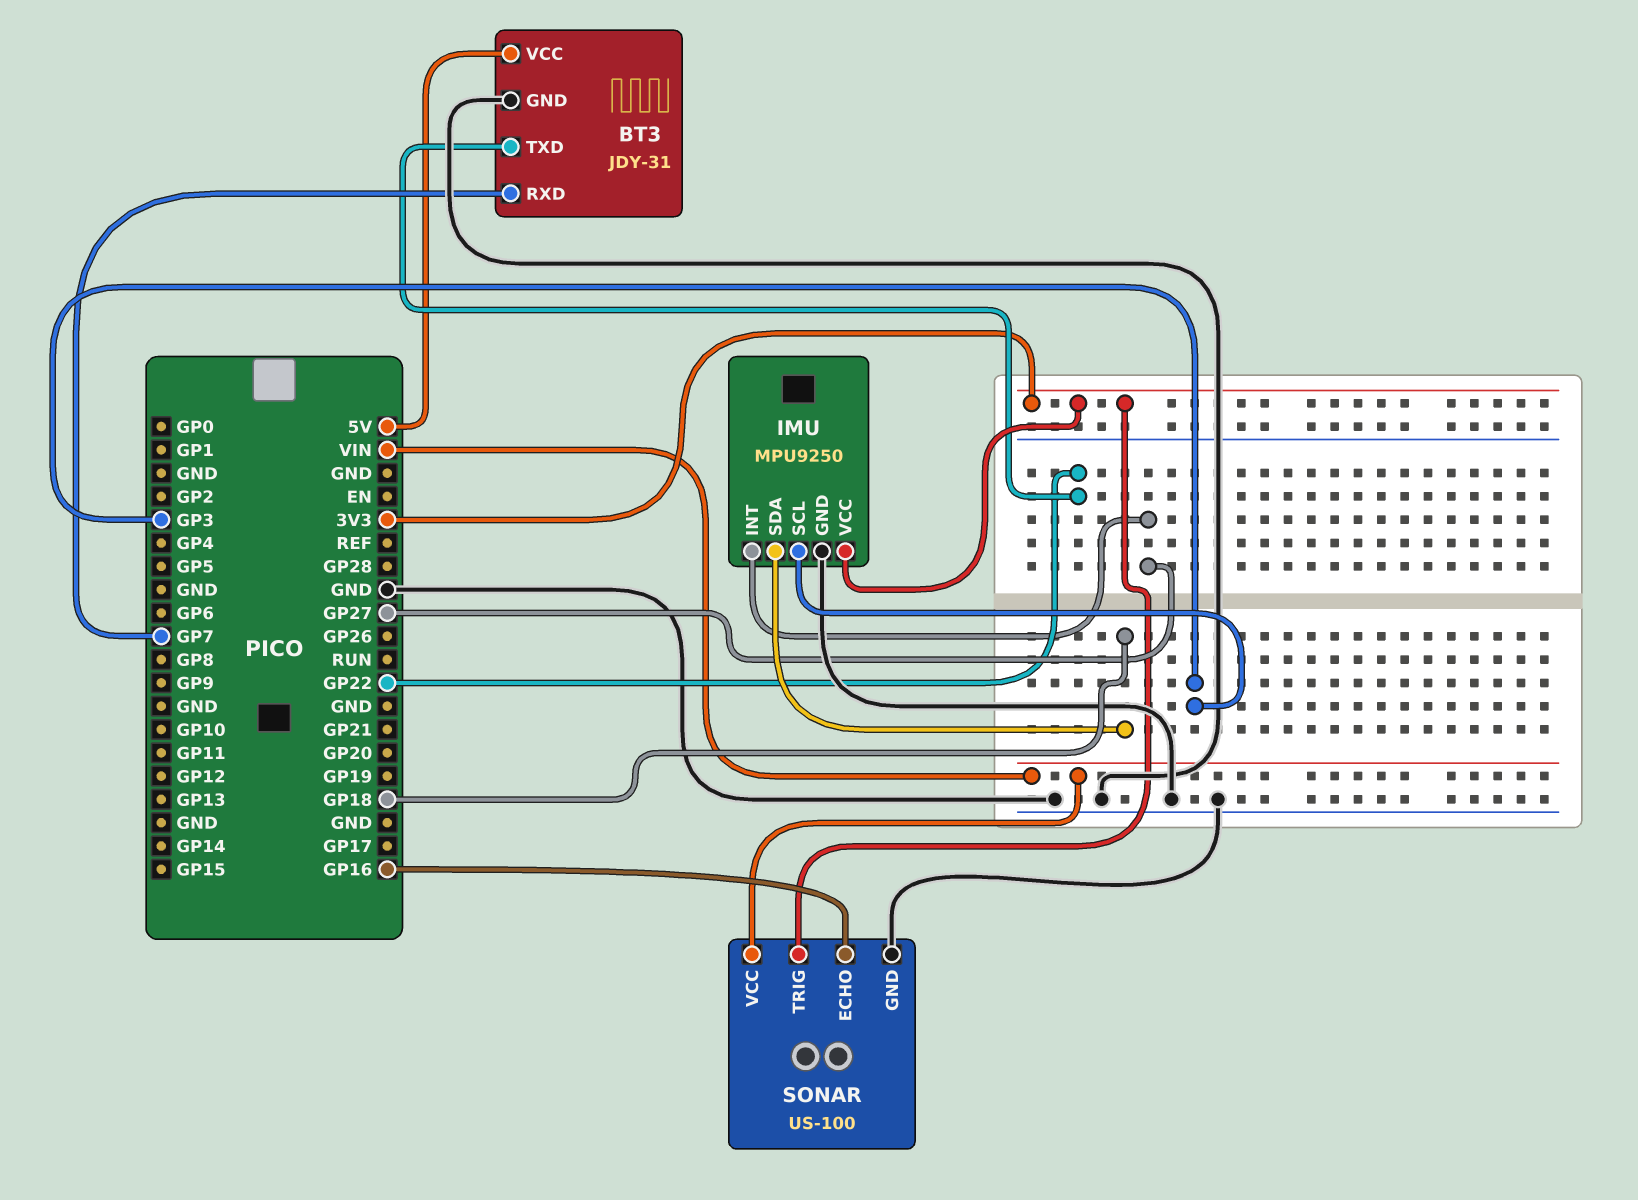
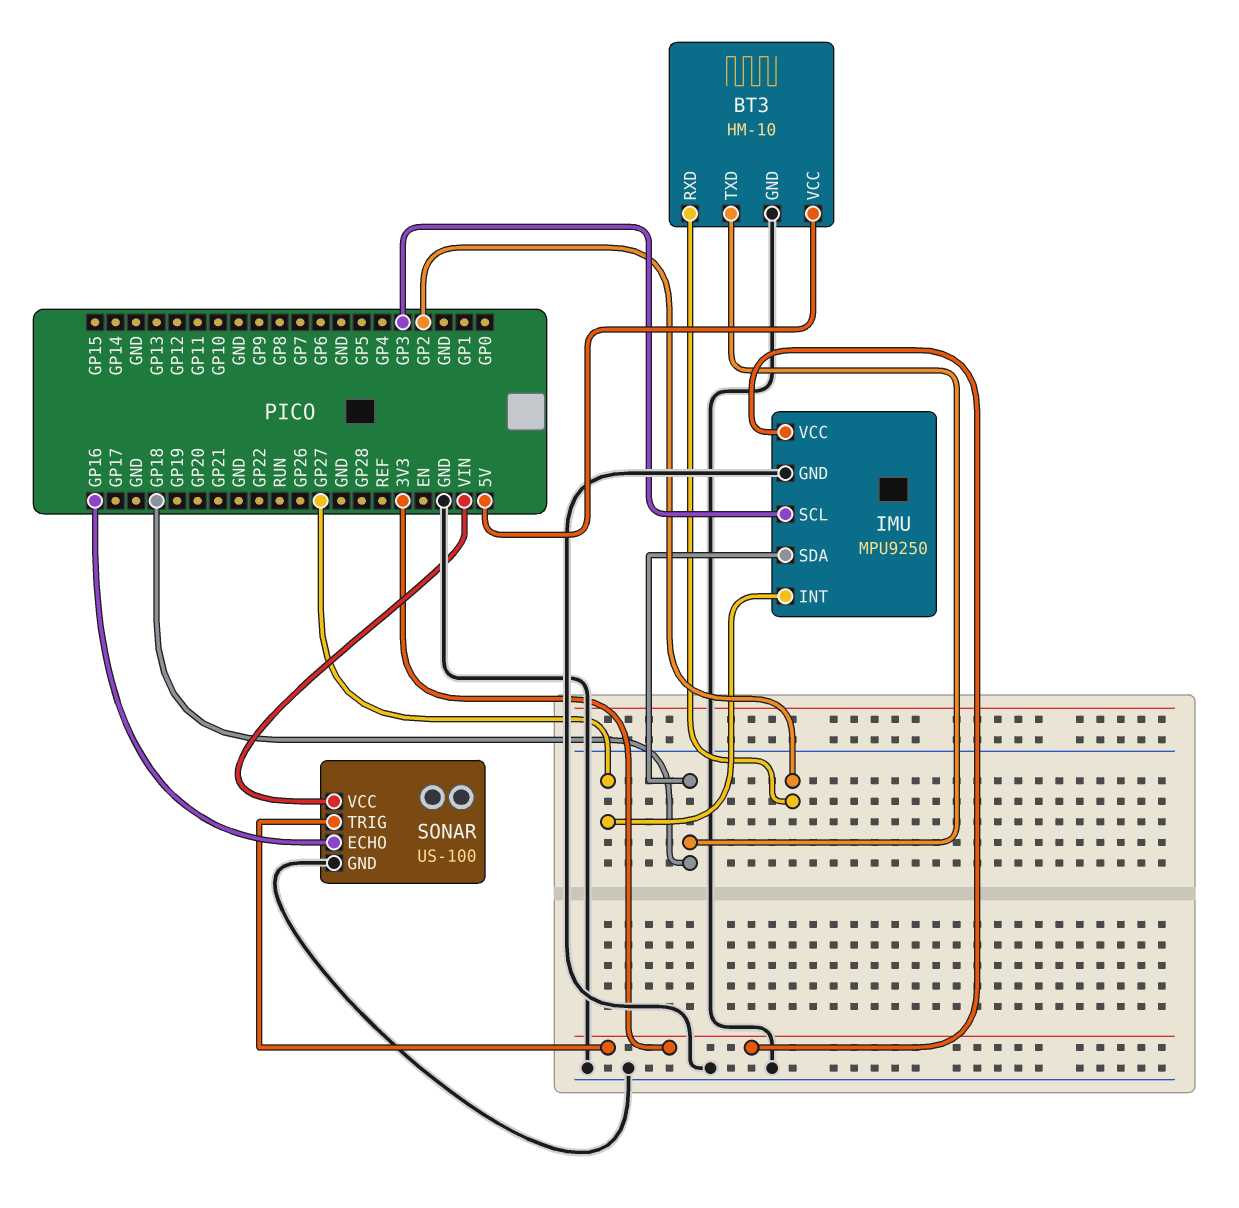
BT3: JDY-31 -> HM-10
BT3 pin RXD: GP7 -> GP2
BT3 pin TXD: GP22 -> GP18

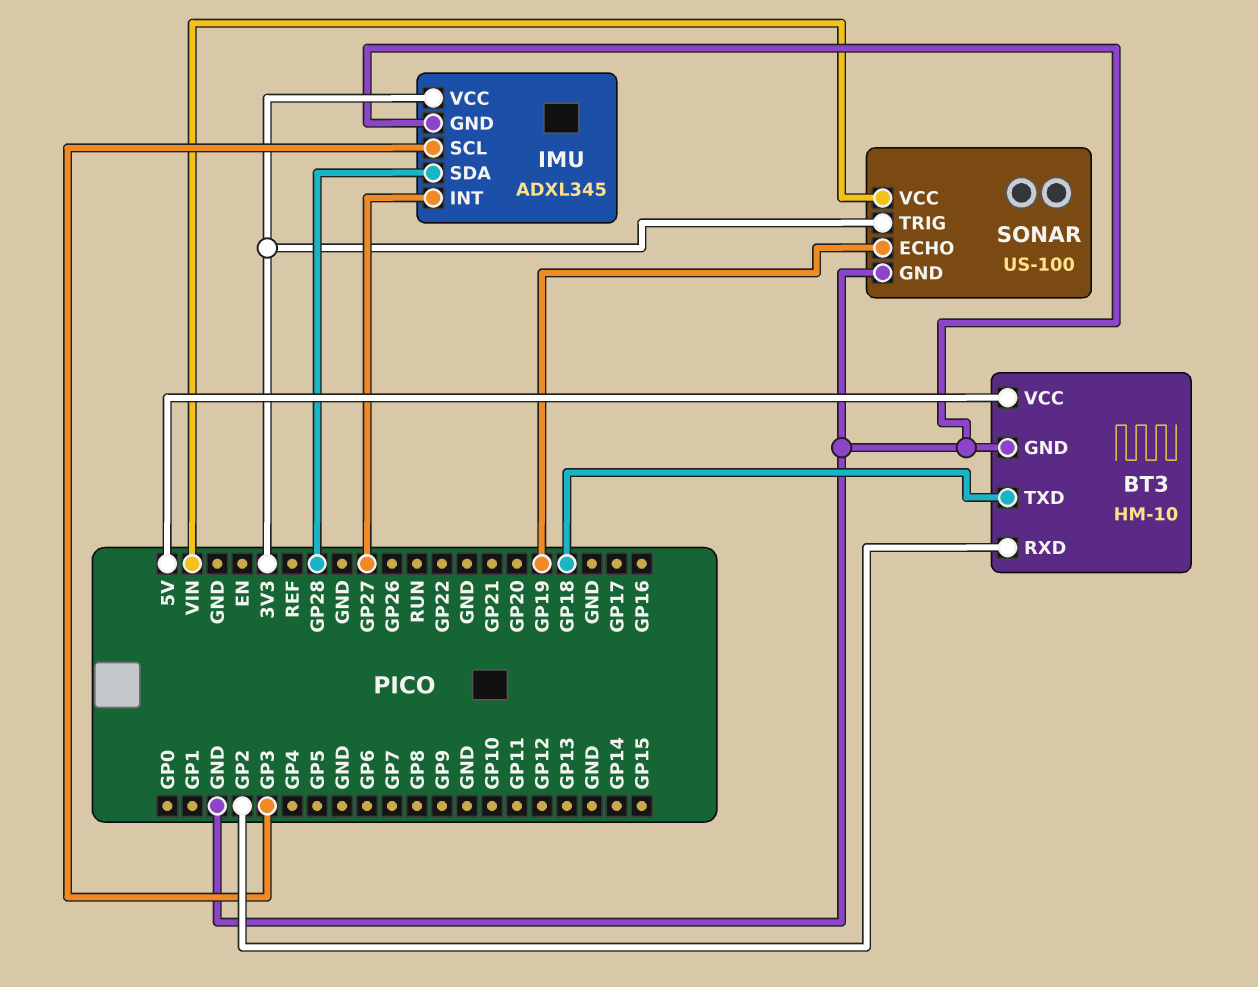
IMU: MPU9250 -> ADXL345
IMU pin SDA: GP18 -> GP28
SONAR pin ECHO: GP16 -> GP19

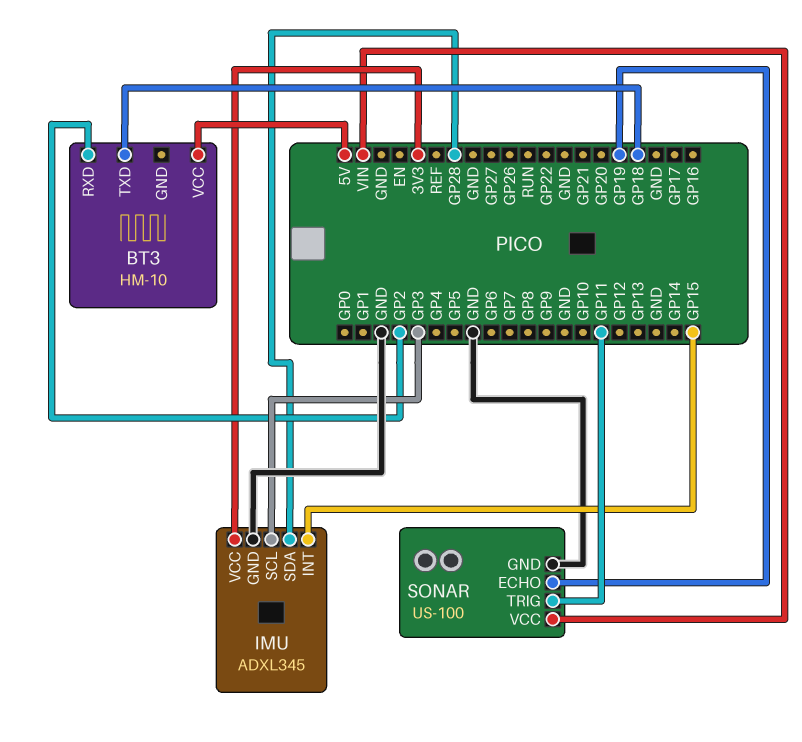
BT3 pin GND: GND -> none
IMU pin INT: GP27 -> GP15
SONAR pin TRIG: 3V3 -> GP11

